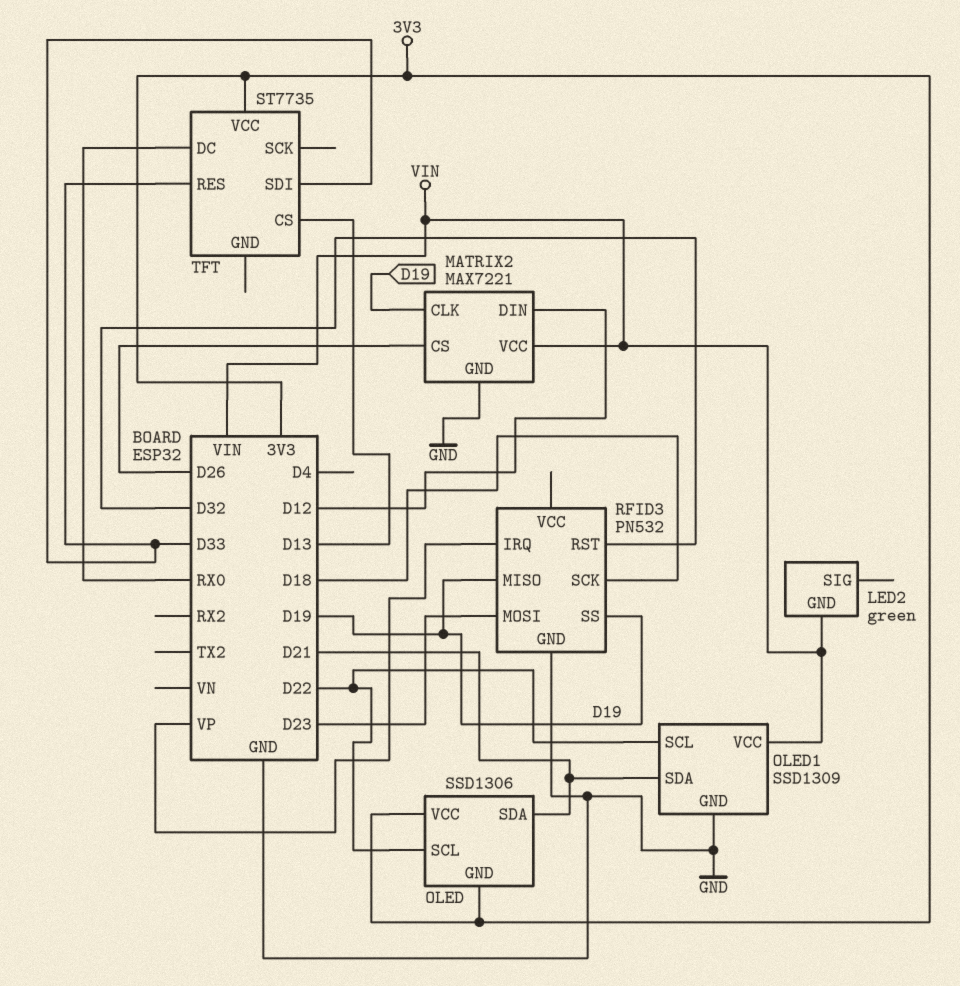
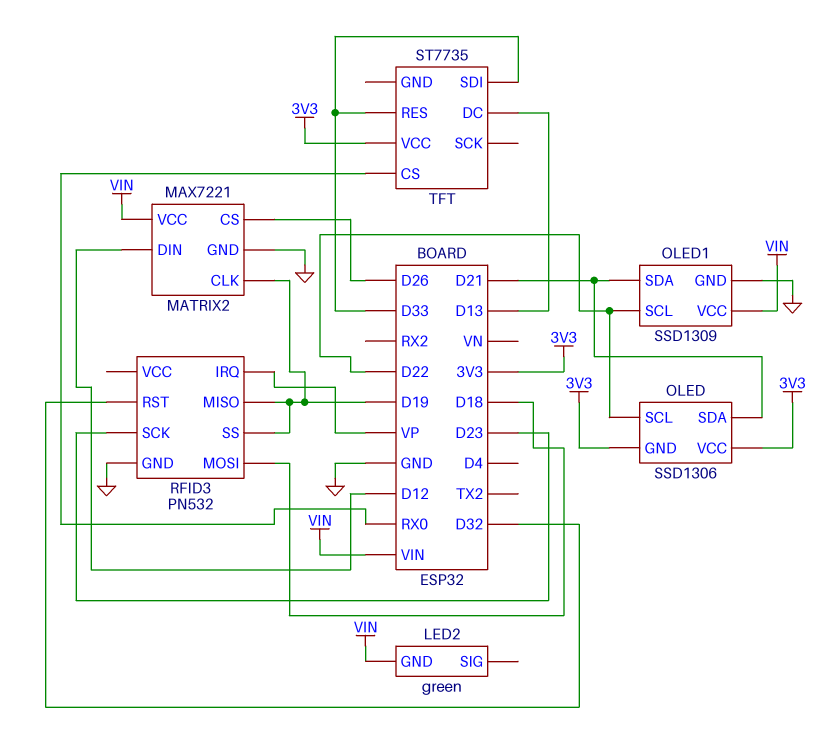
RFID3 pin MOSI: D23 -> D18
RFID3 pin SCK: D18 -> D23
TFT pin CS: D13 -> RX0
TFT pin DC: RX0 -> D13

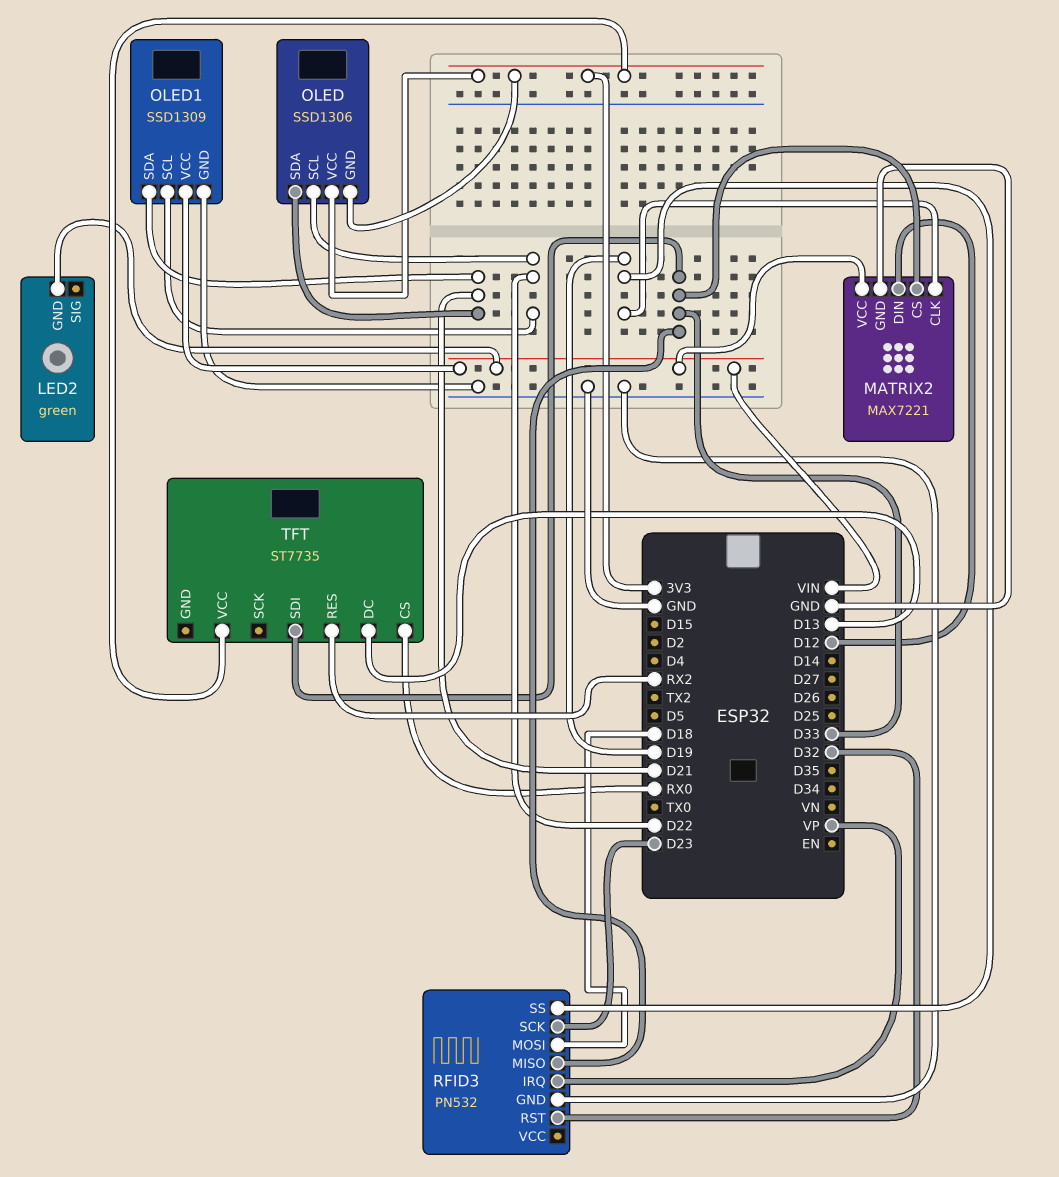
MATRIX2 pin CS: D26 -> D33
RFID3 pin MISO: D19 -> D33
TFT pin RES: D33 -> RX2

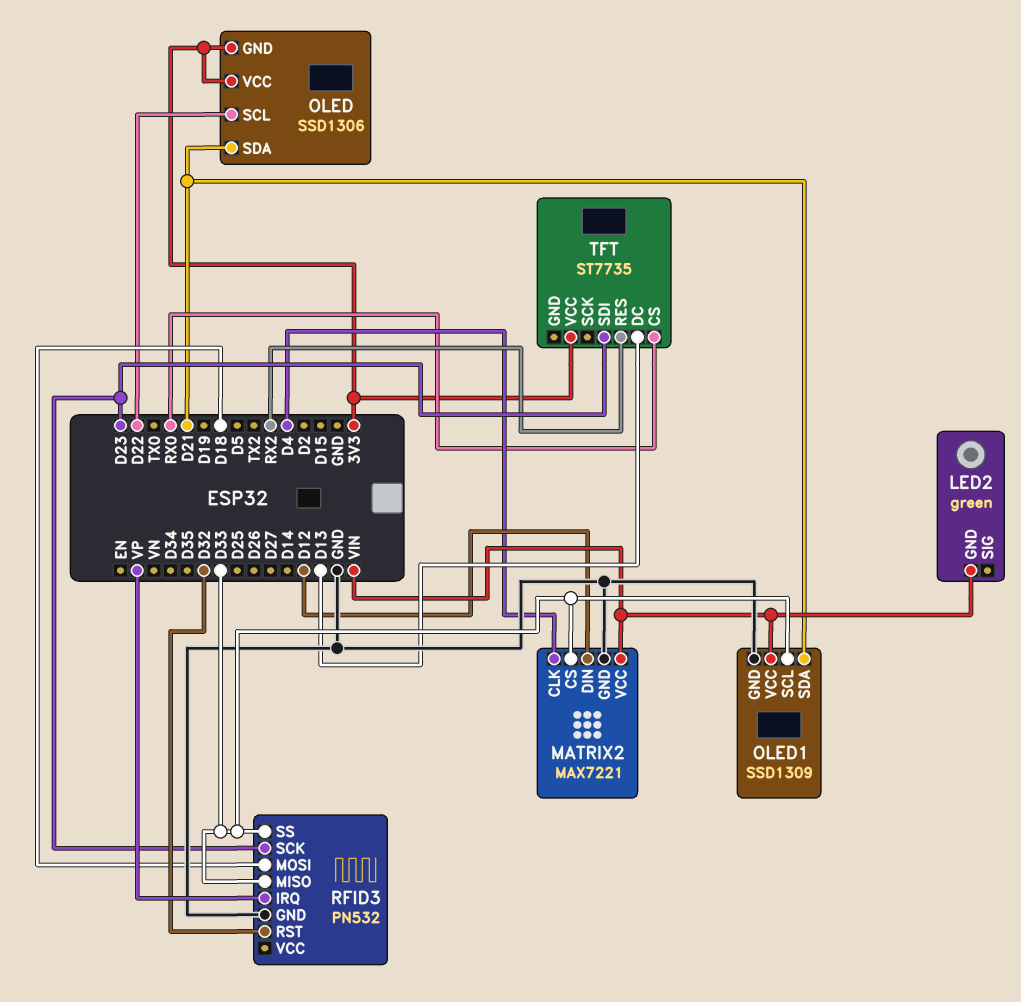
MATRIX2 pin CLK: D19 -> D4
OLED1 pin SCL: D22 -> D33
RFID3 pin SS: D19 -> D33
TFT pin SDI: D33 -> D23

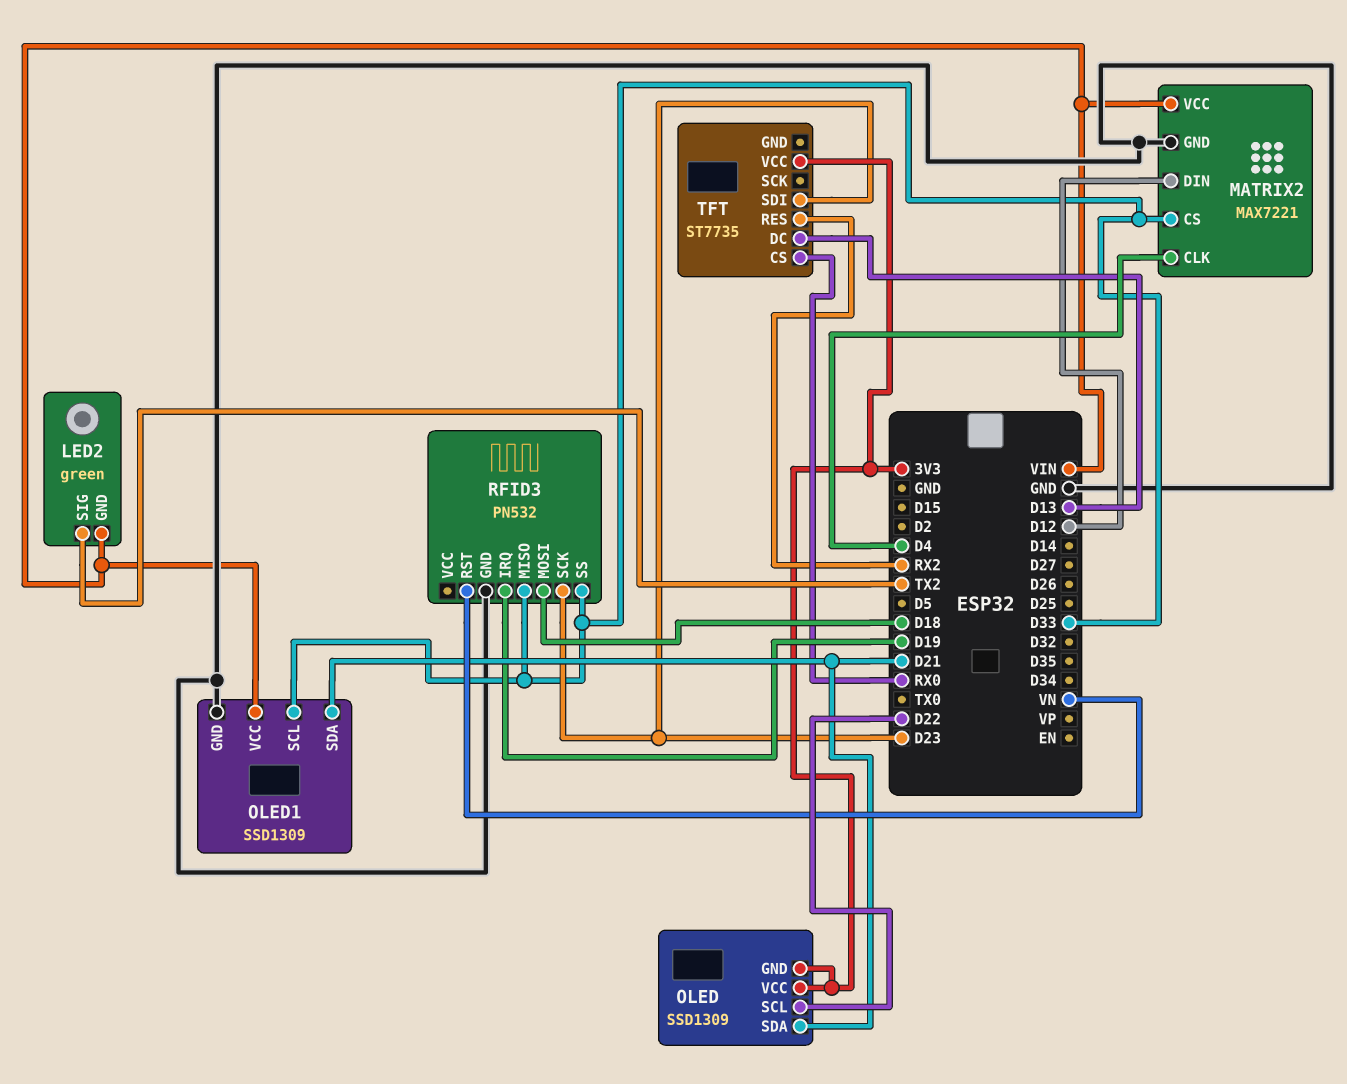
LED2 pin SIG: none -> TX2
OLED: SSD1306 -> SSD1309
RFID3 pin IRQ: VP -> D19
RFID3 pin RST: D32 -> VN

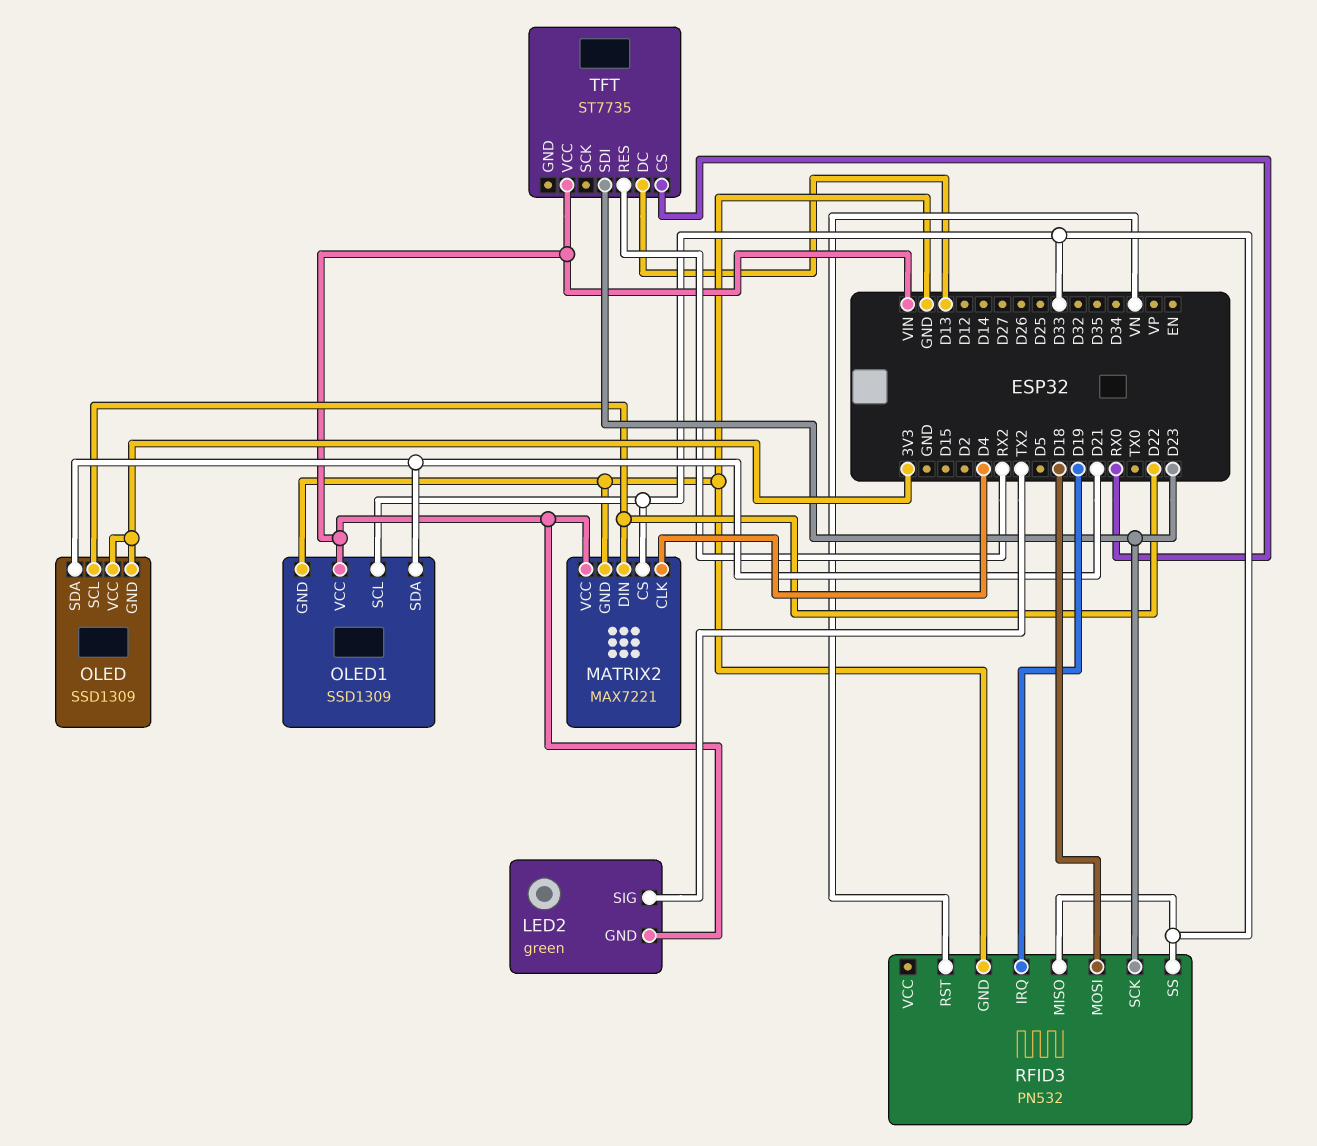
MATRIX2 pin DIN: D12 -> D22
TFT pin VCC: 3V3 -> VIN

